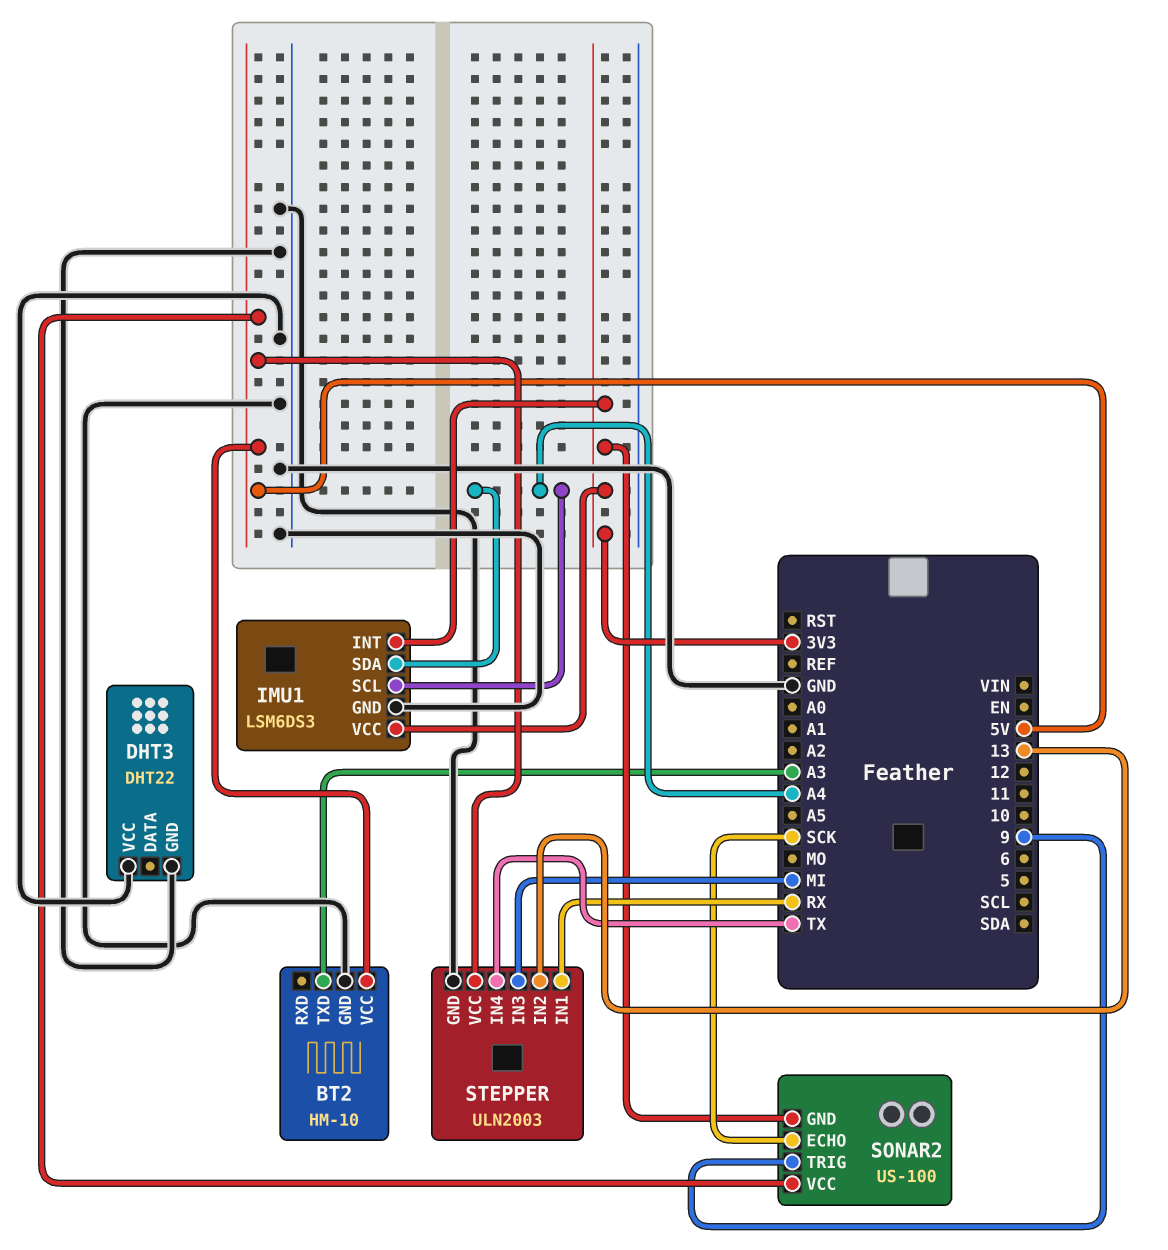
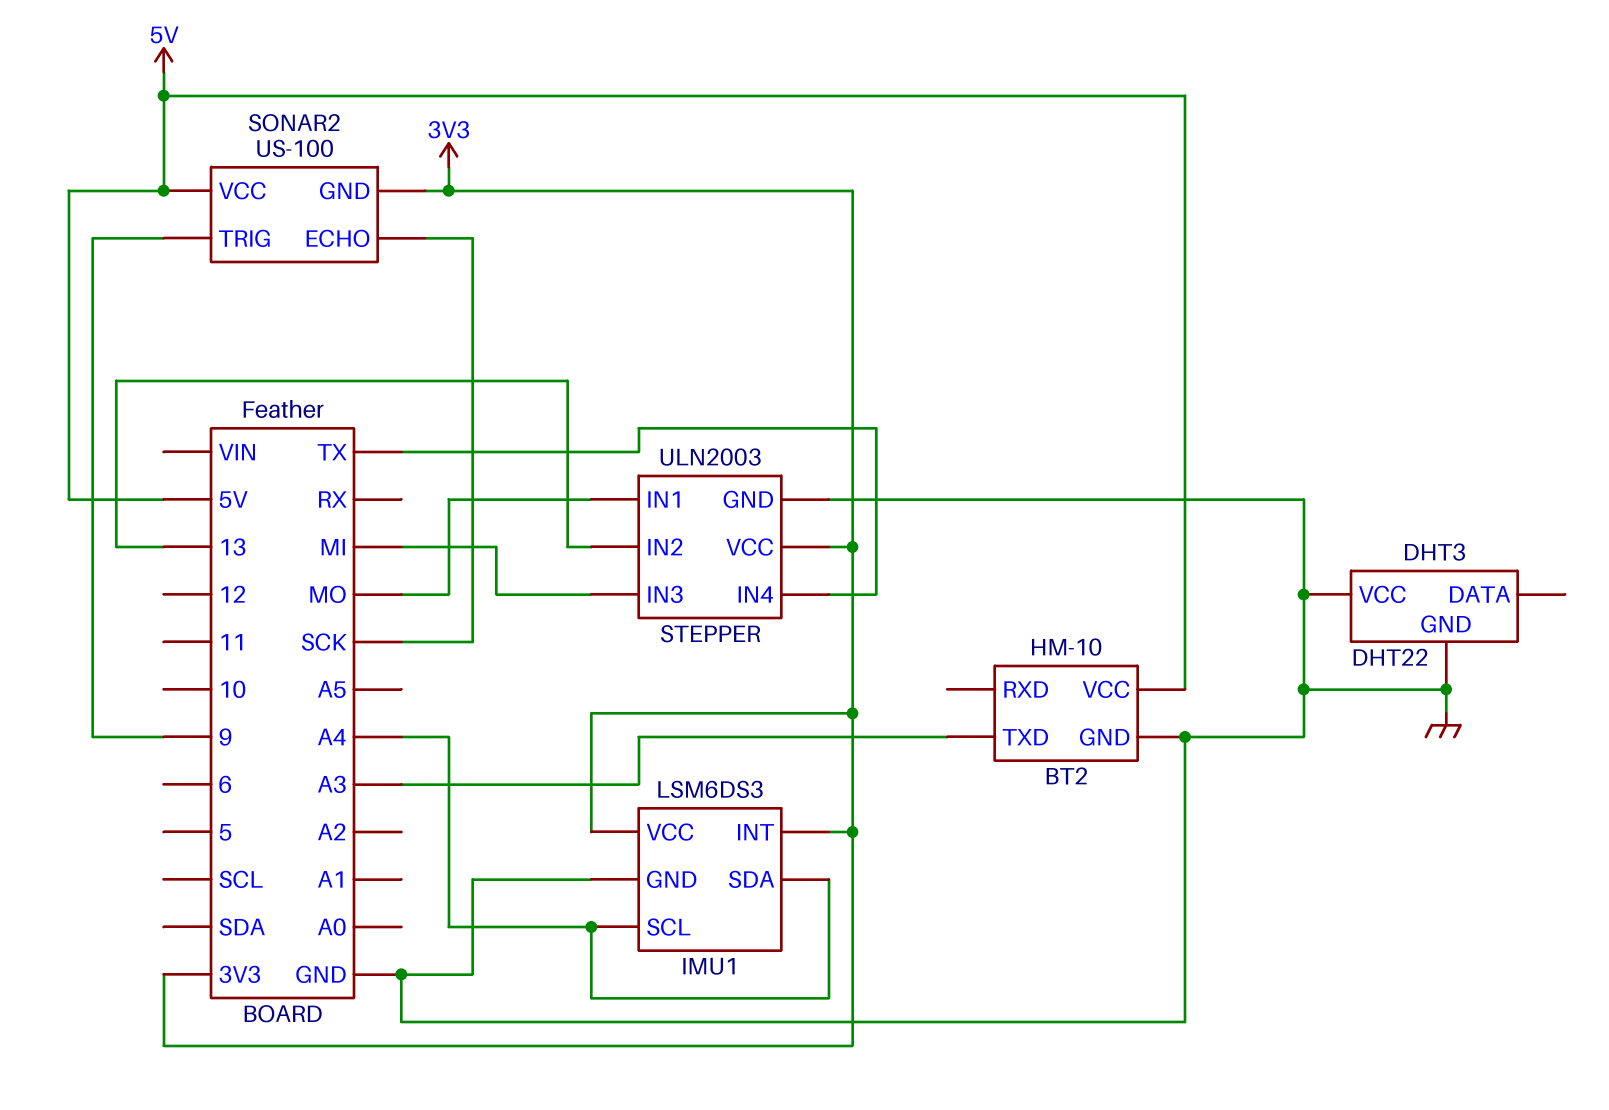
STEPPER pin IN1: RX -> MO
STEPPER pin VCC: 5V -> 3V3

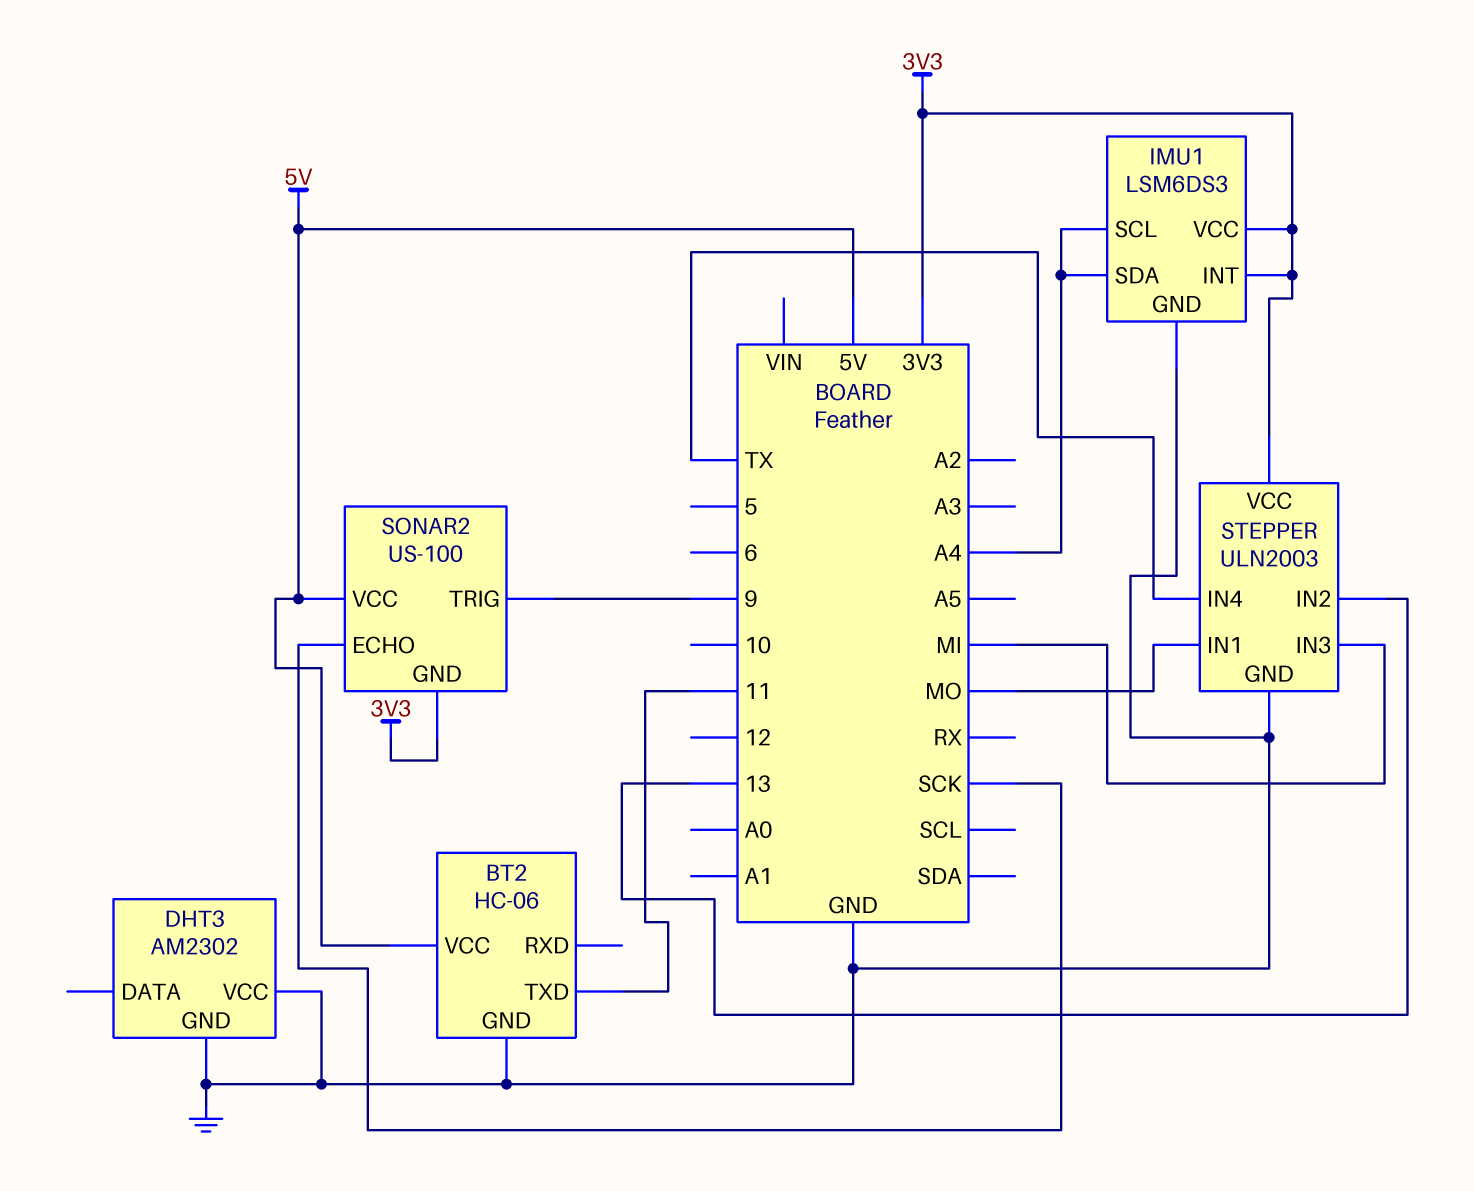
BT2: HM-10 -> HC-06
BT2 pin TXD: A3 -> 11
DHT3: DHT22 -> AM2302

